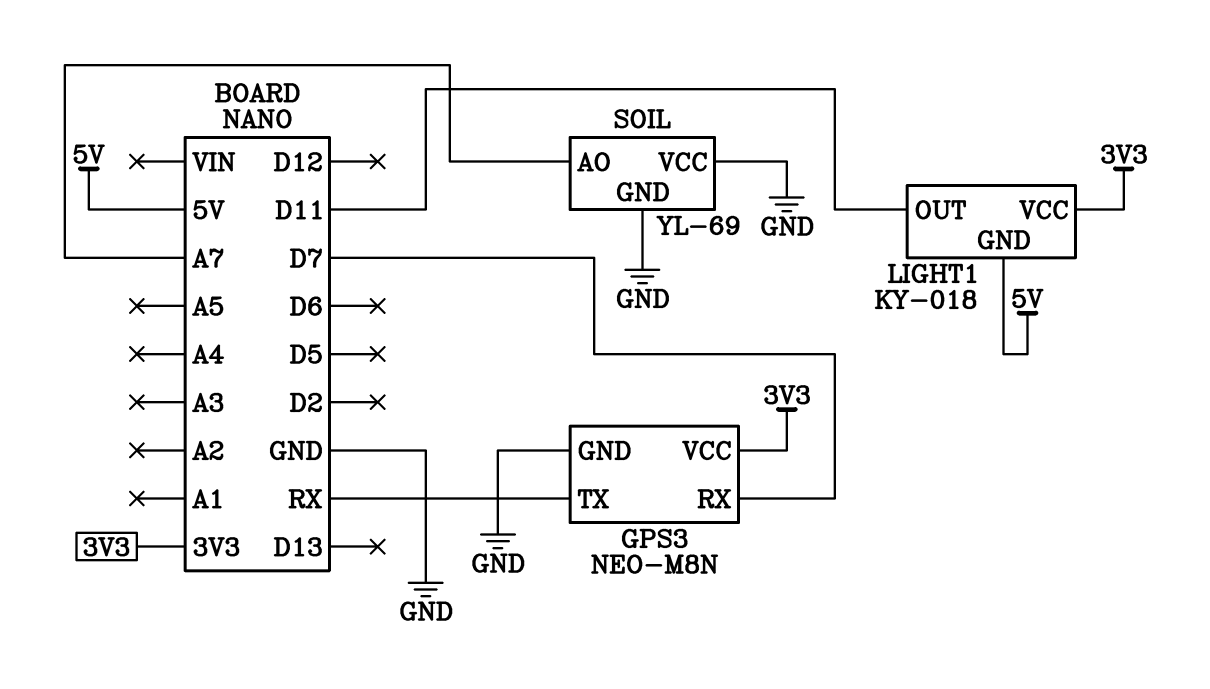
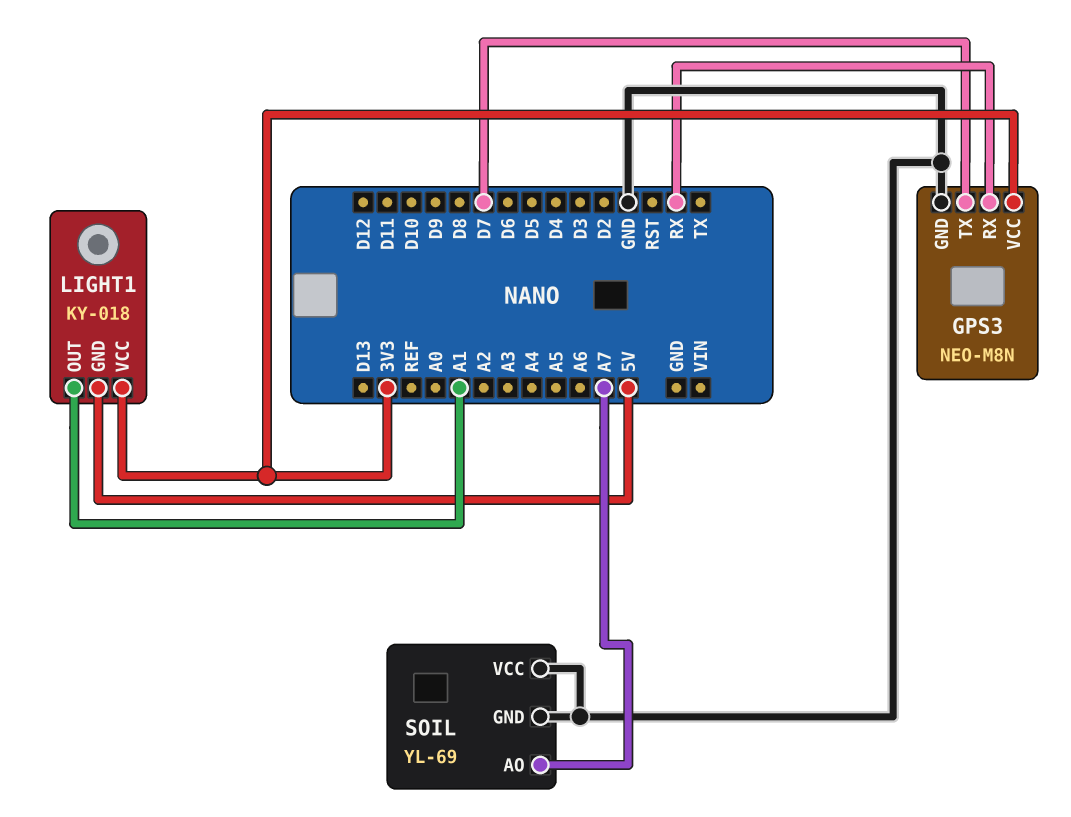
GPS3 pin RX: D7 -> RX
GPS3 pin TX: RX -> D7
LIGHT1 pin OUT: D11 -> A1

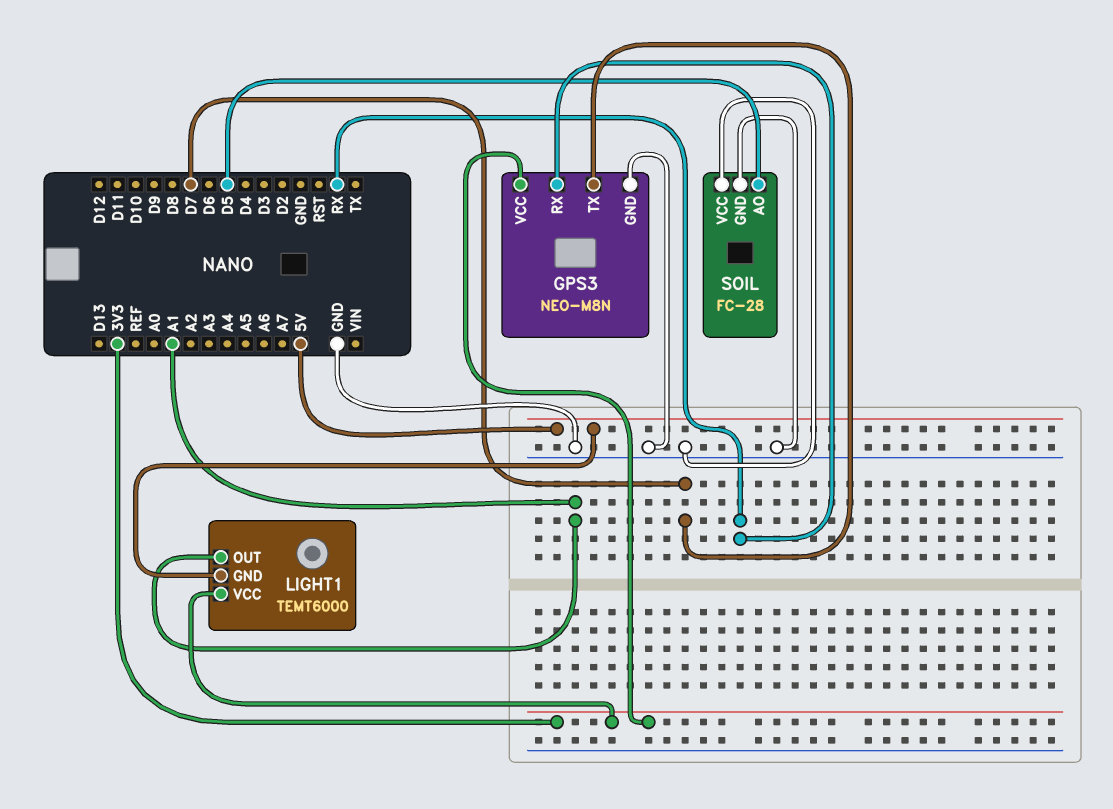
LIGHT1: KY-018 -> TEMT6000
SOIL: YL-69 -> FC-28
SOIL pin AO: A7 -> D5

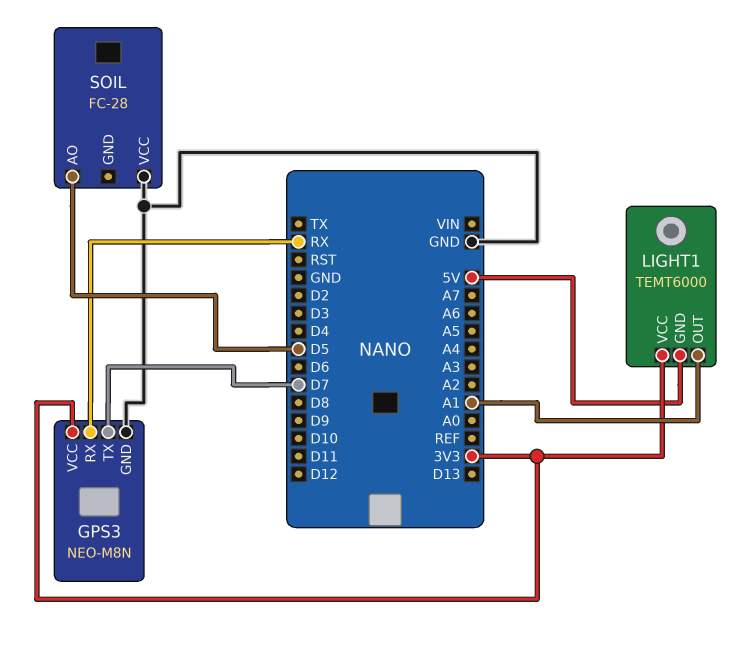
SOIL pin GND: GND -> none

